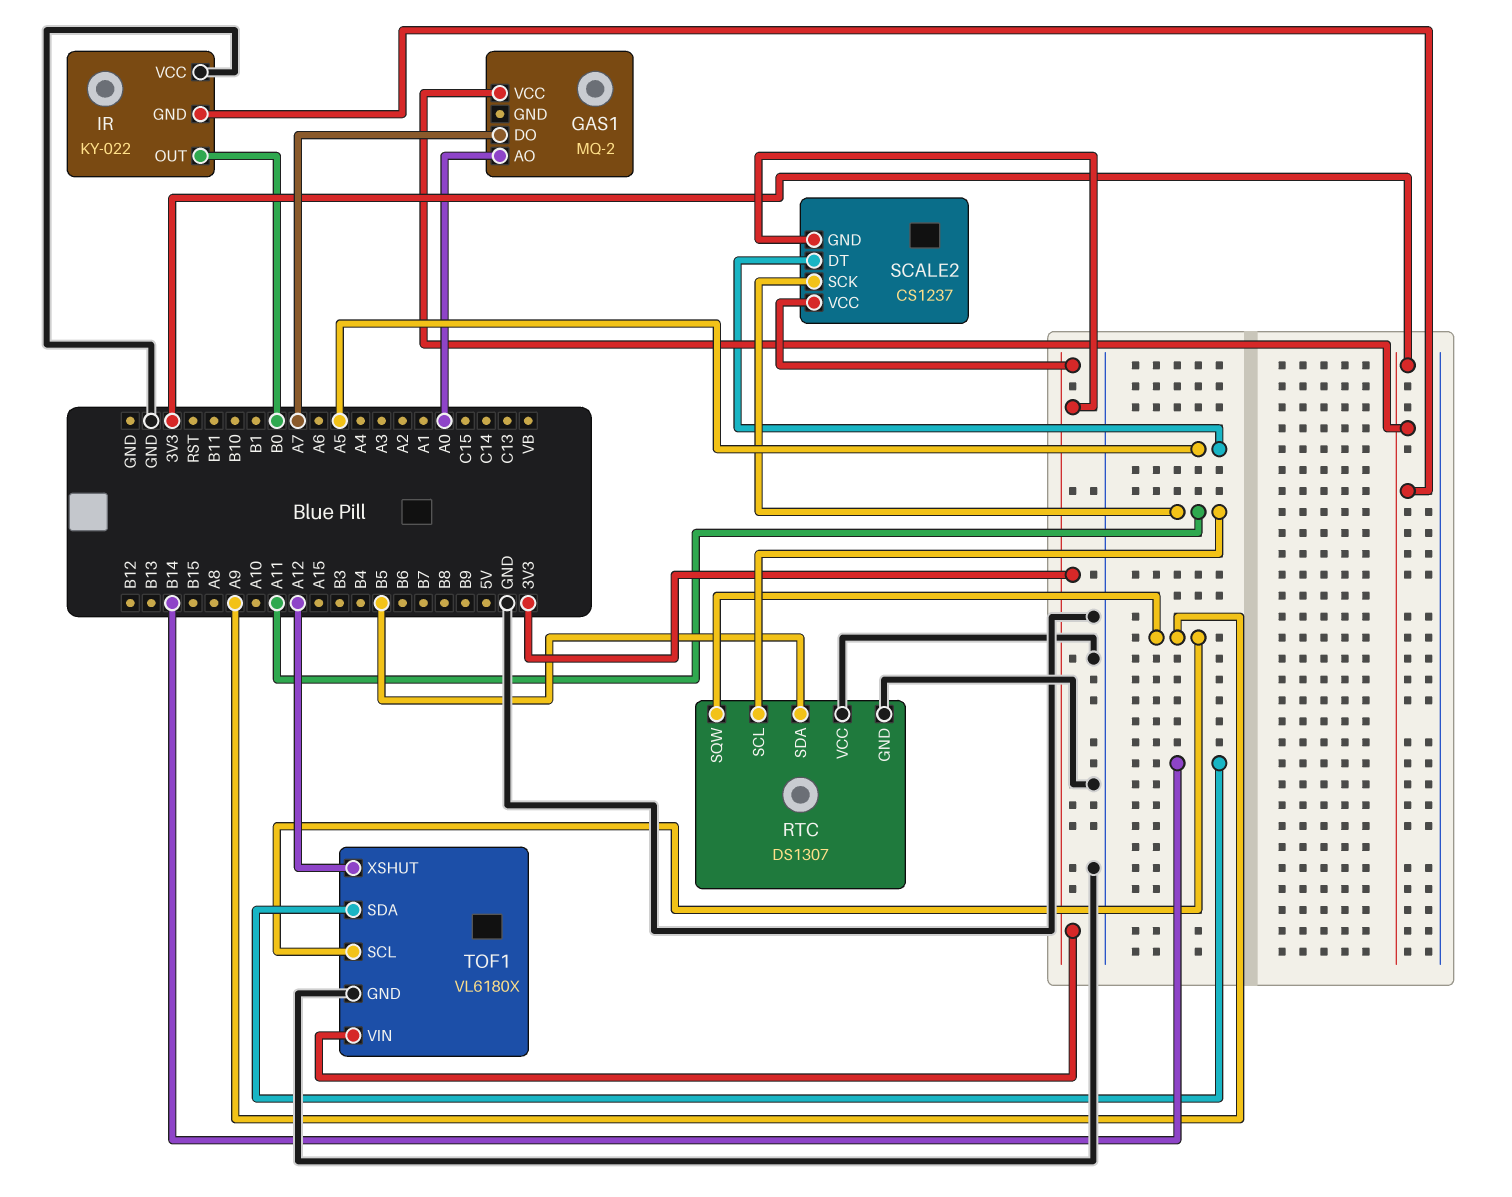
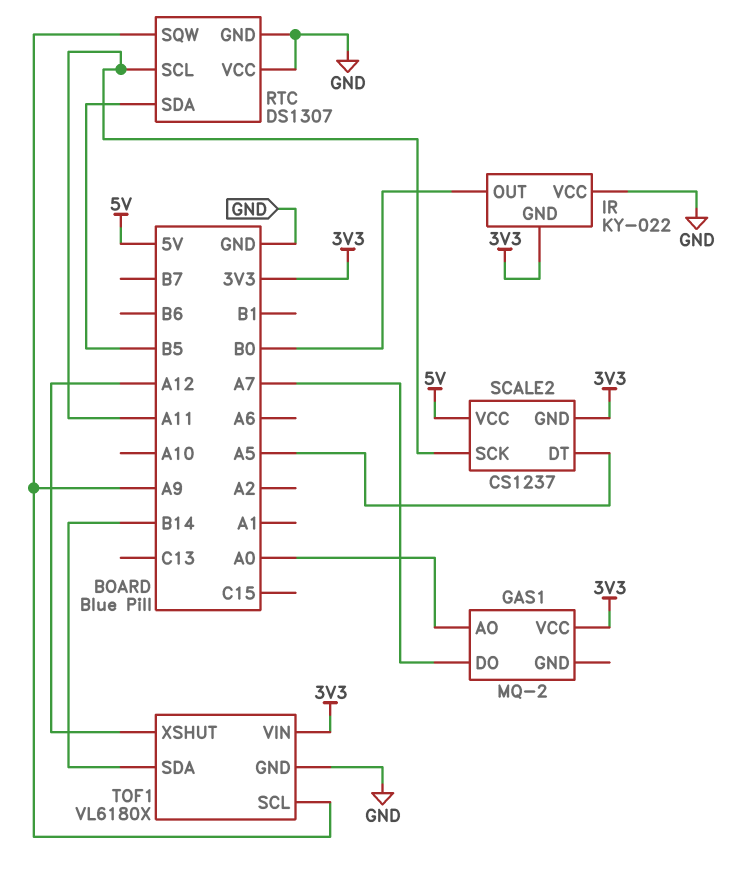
SCALE2 pin VCC: 3V3 -> 5V

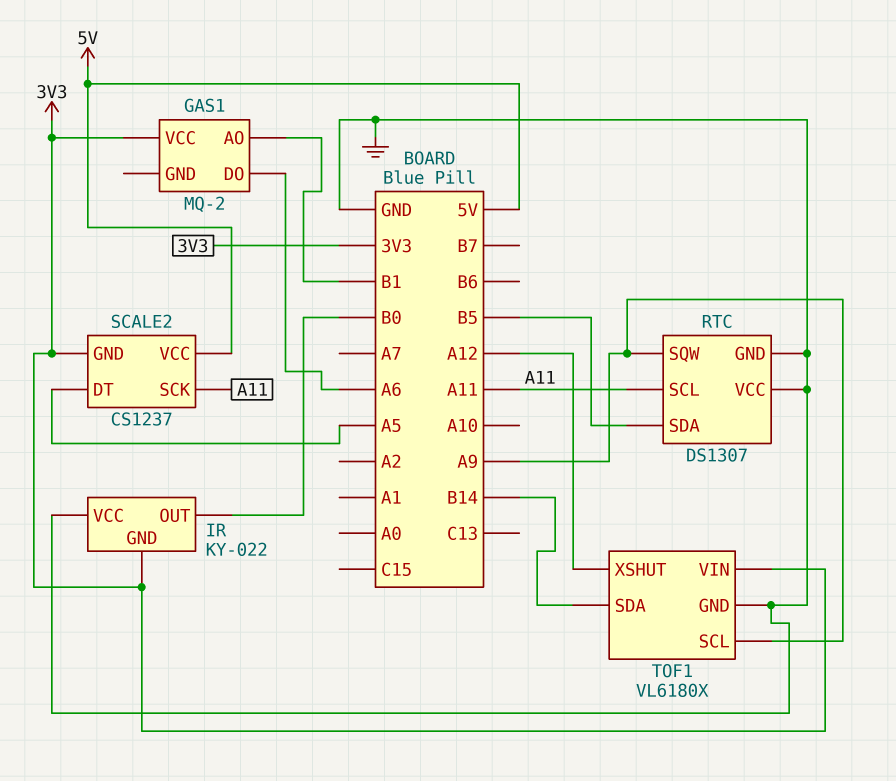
GAS1 pin AO: A0 -> B1
GAS1 pin DO: A7 -> A6

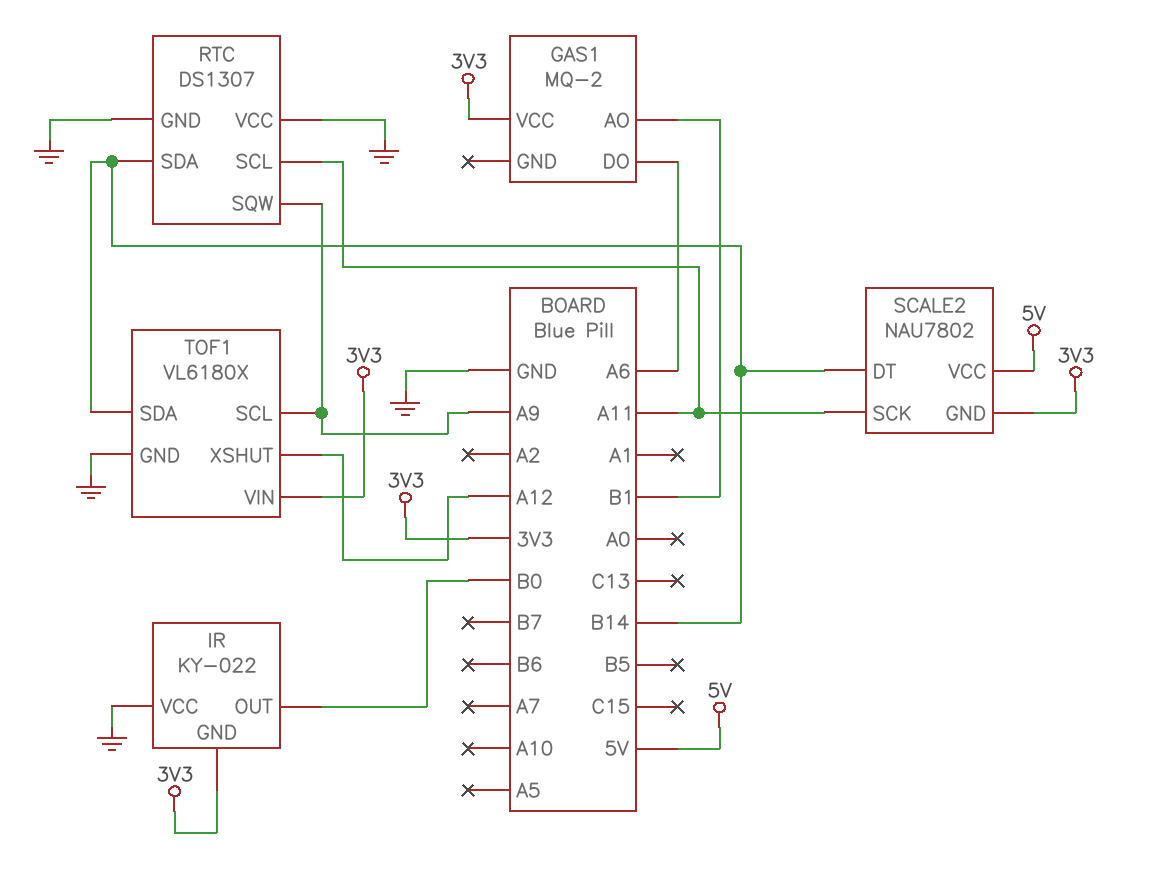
RTC pin SDA: B5 -> B14
SCALE2: CS1237 -> NAU7802
SCALE2 pin DT: A5 -> B14

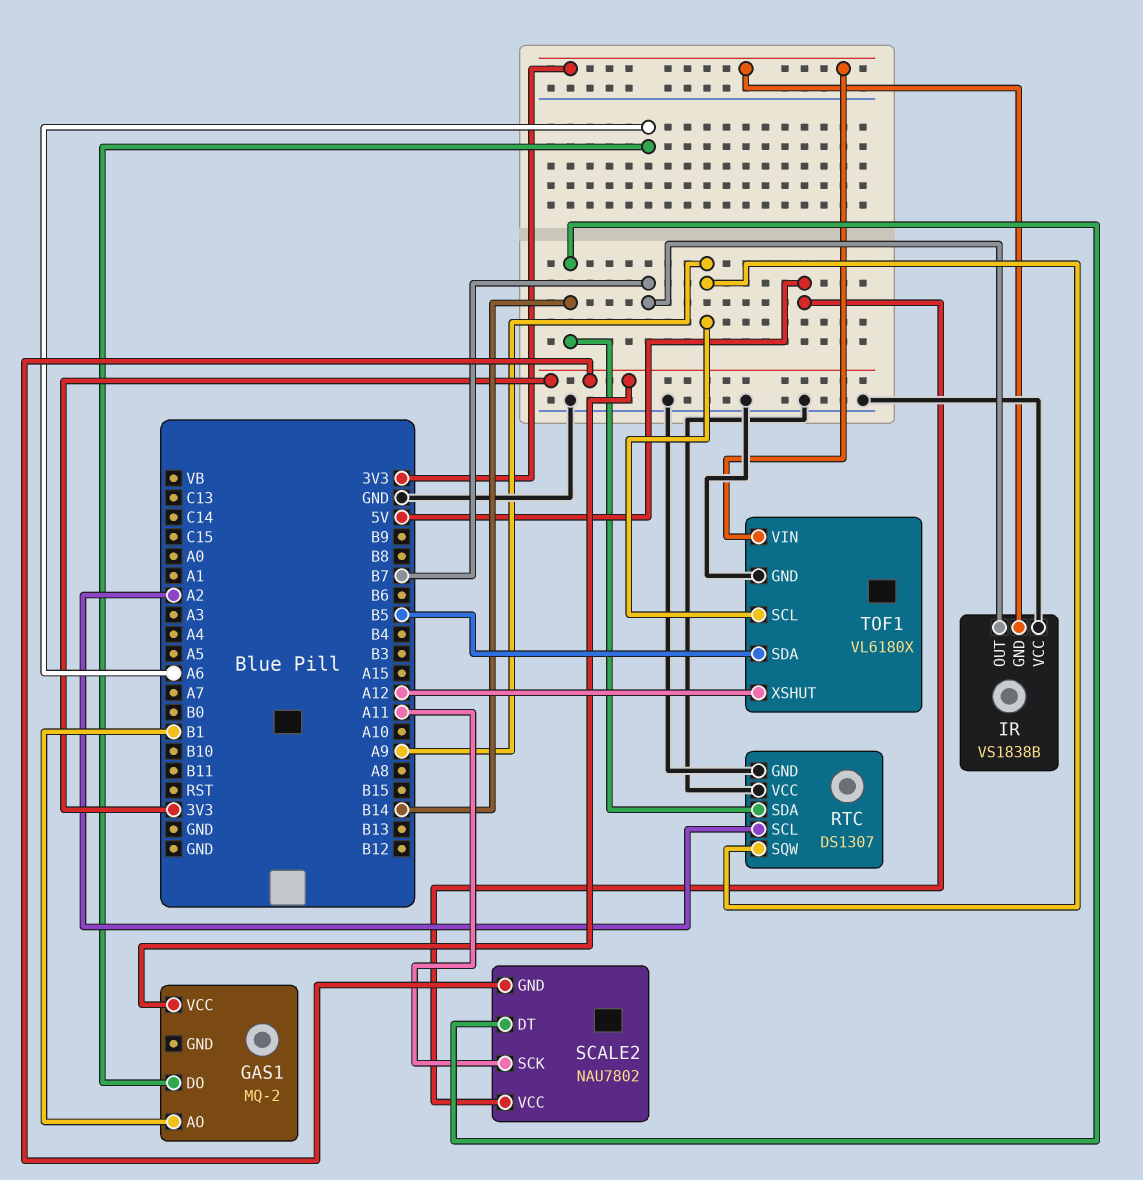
IR: KY-022 -> VS1838B
IR pin OUT: B0 -> B7
RTC pin SCL: A11 -> A2
TOF1 pin SDA: B14 -> B5

